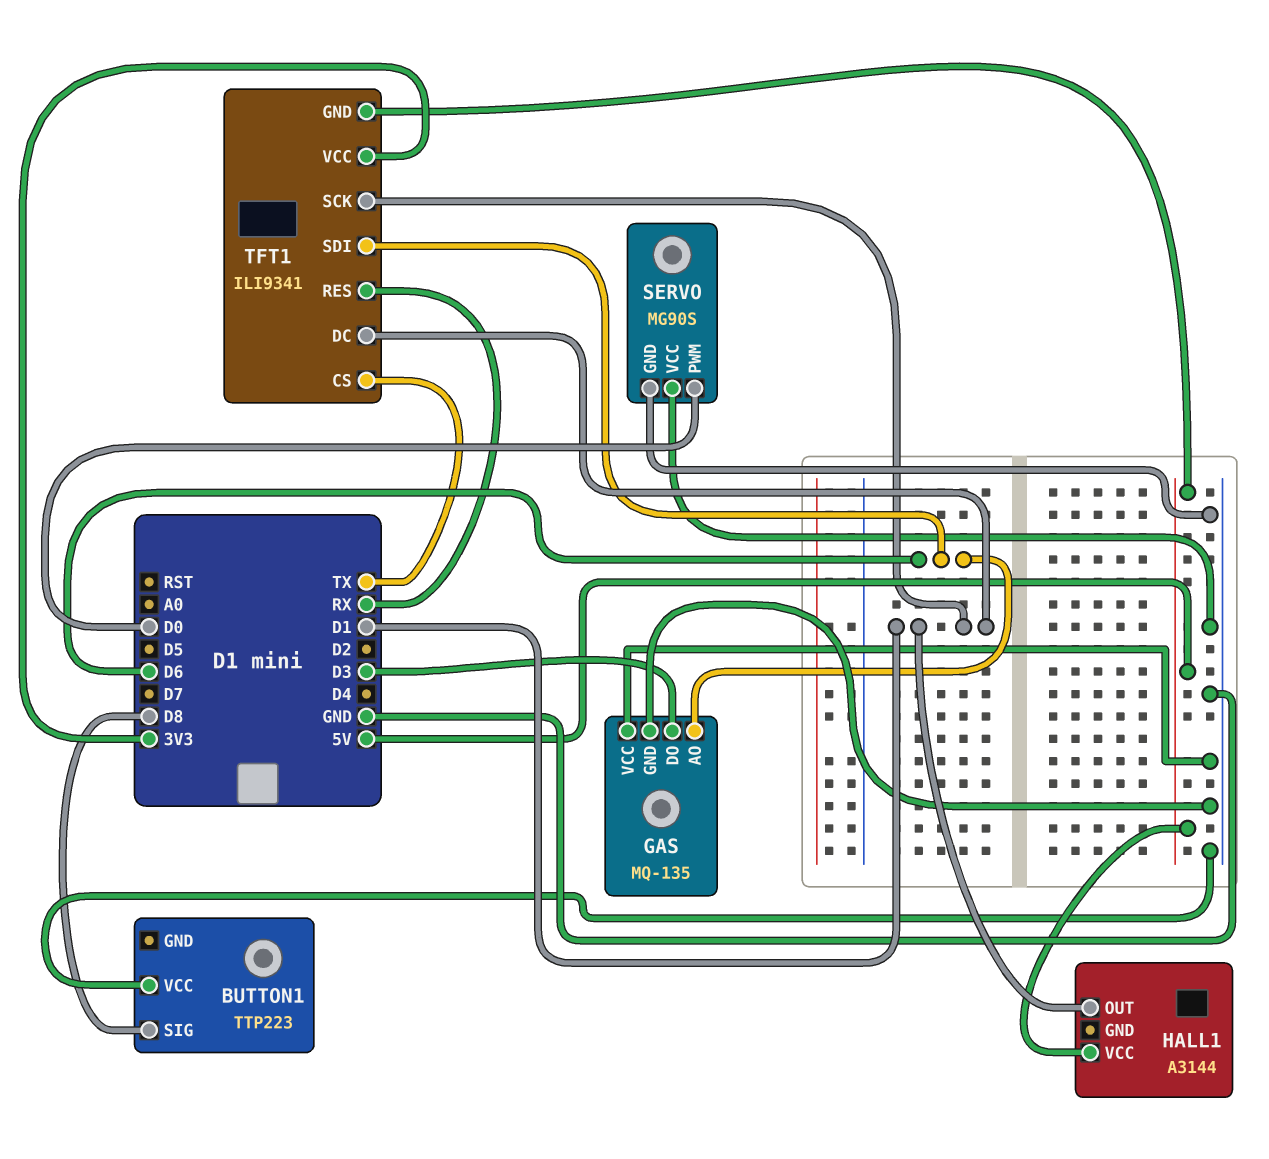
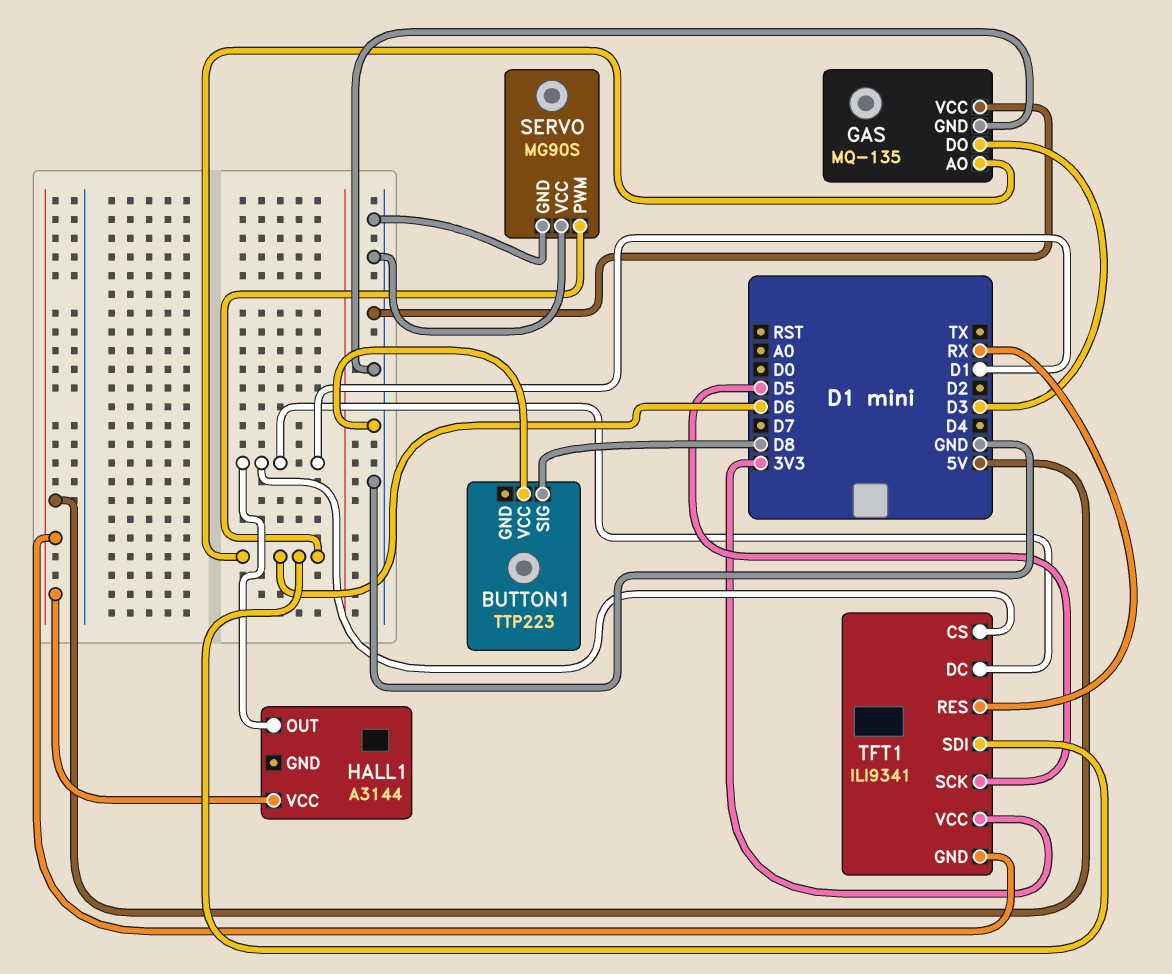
SERVO pin PWM: D0 -> D6
TFT1 pin CS: TX -> D1
TFT1 pin SCK: D1 -> D5

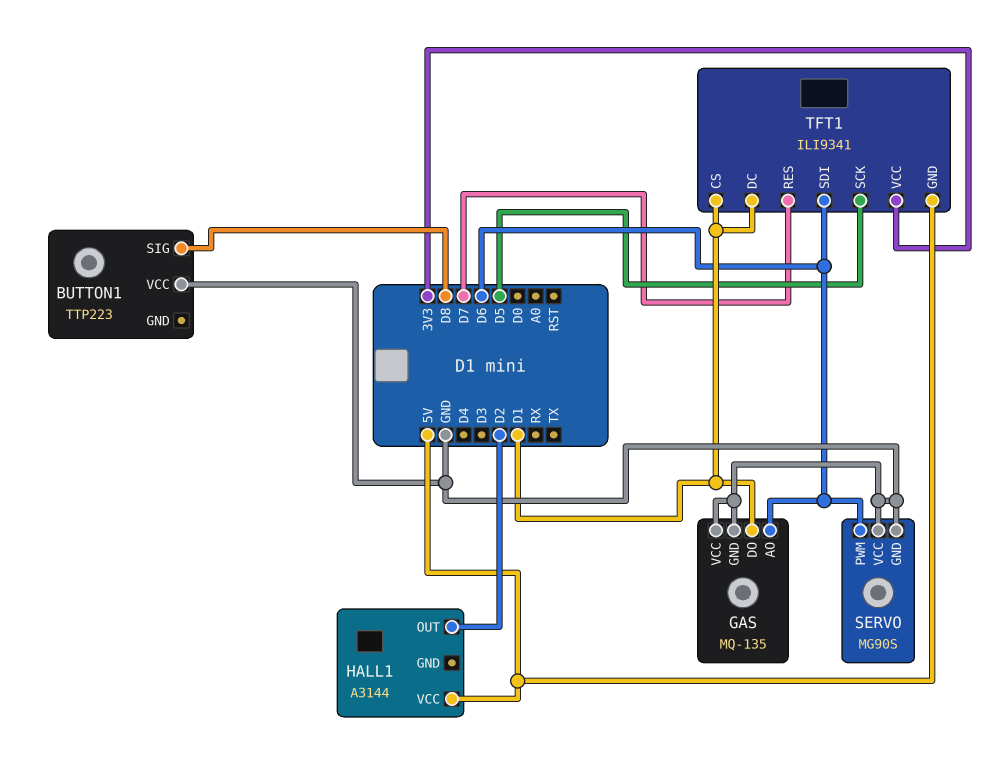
GAS pin DO: D3 -> D1
HALL1 pin OUT: D1 -> D2
TFT1 pin RES: RX -> D7

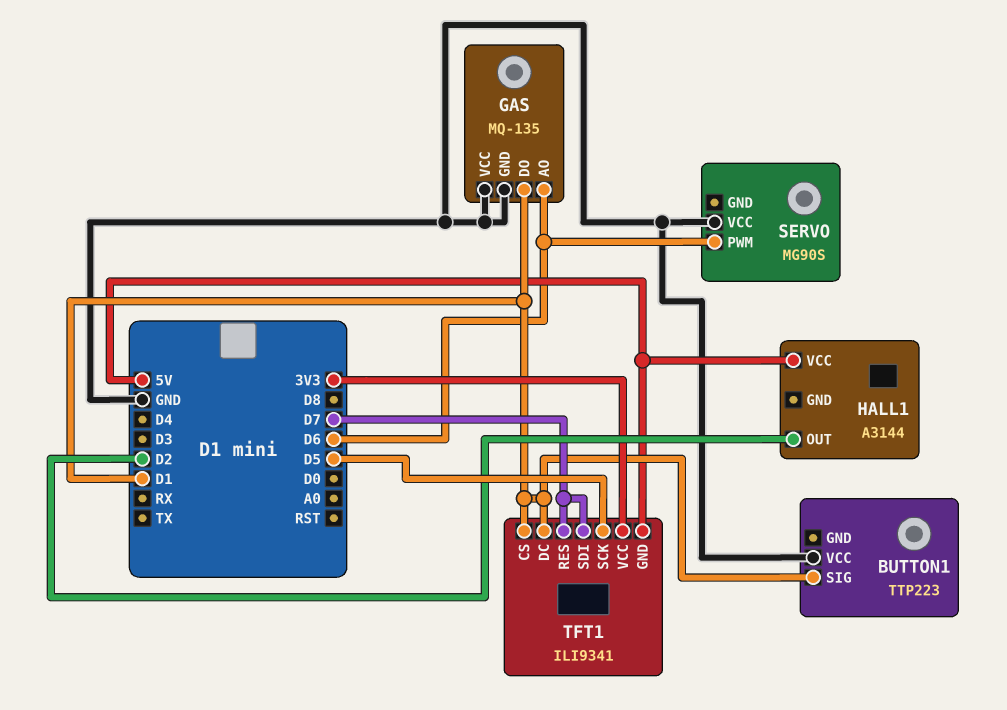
BUTTON1 pin SIG: D8 -> D1
SERVO pin GND: GND -> none
TFT1 pin SDI: D6 -> D7

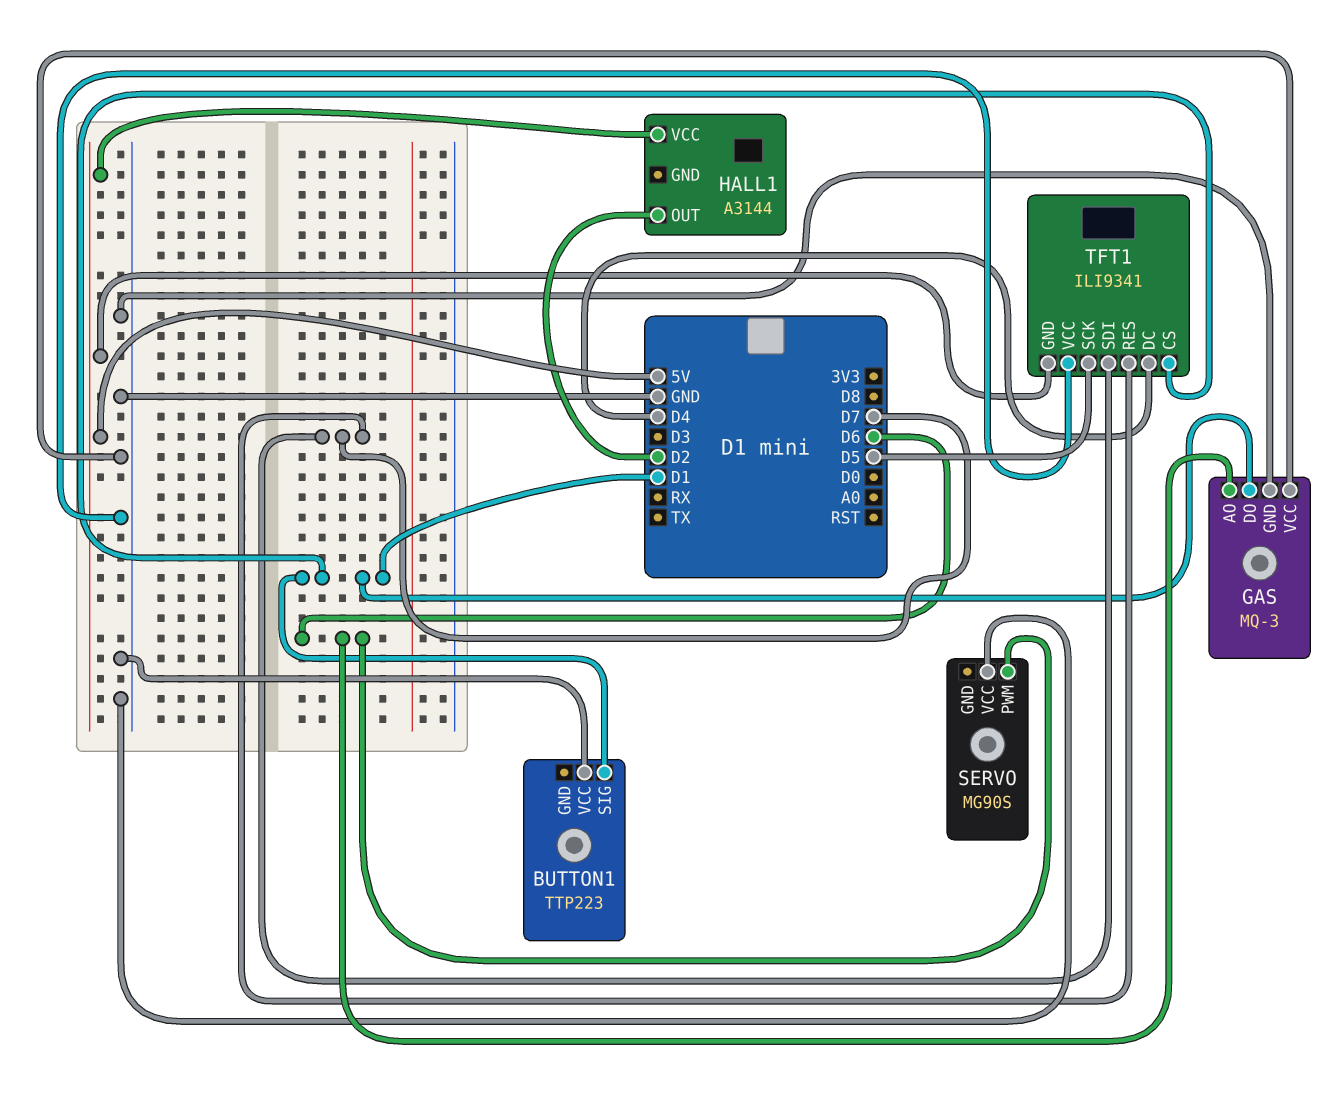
GAS: MQ-135 -> MQ-3
TFT1 pin DC: D1 -> D4
TFT1 pin VCC: 3V3 -> GND

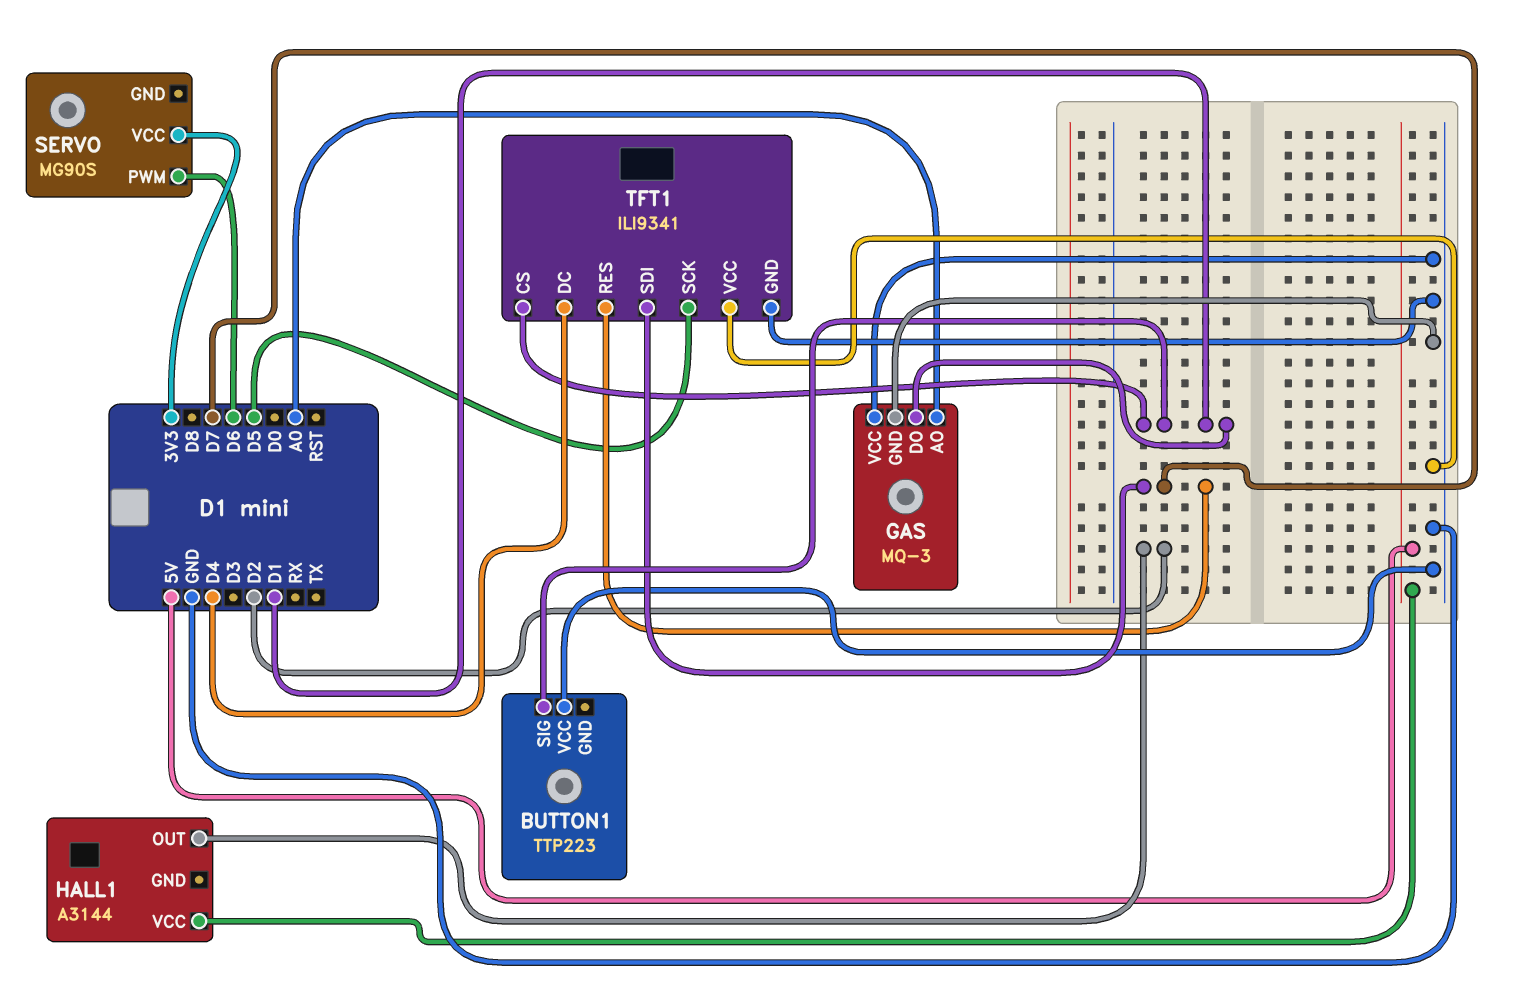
GAS pin AO: D6 -> A0
SERVO pin VCC: GND -> 3V3
TFT1 pin GND: 5V -> GND

